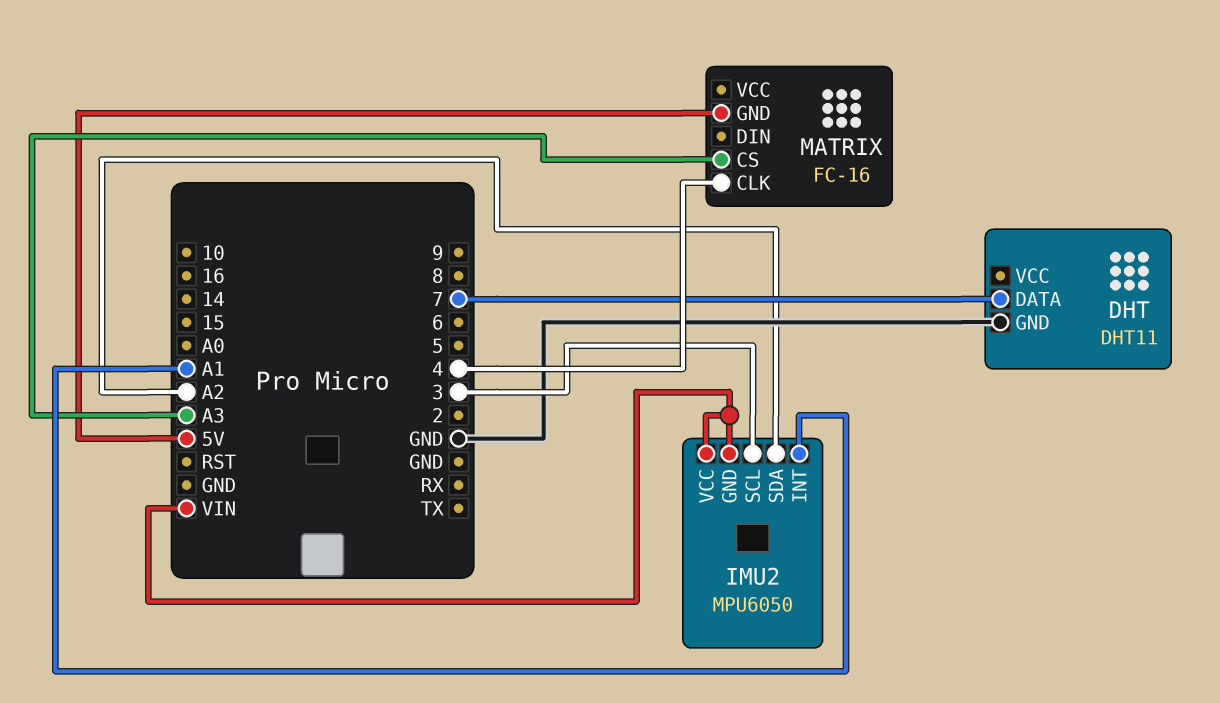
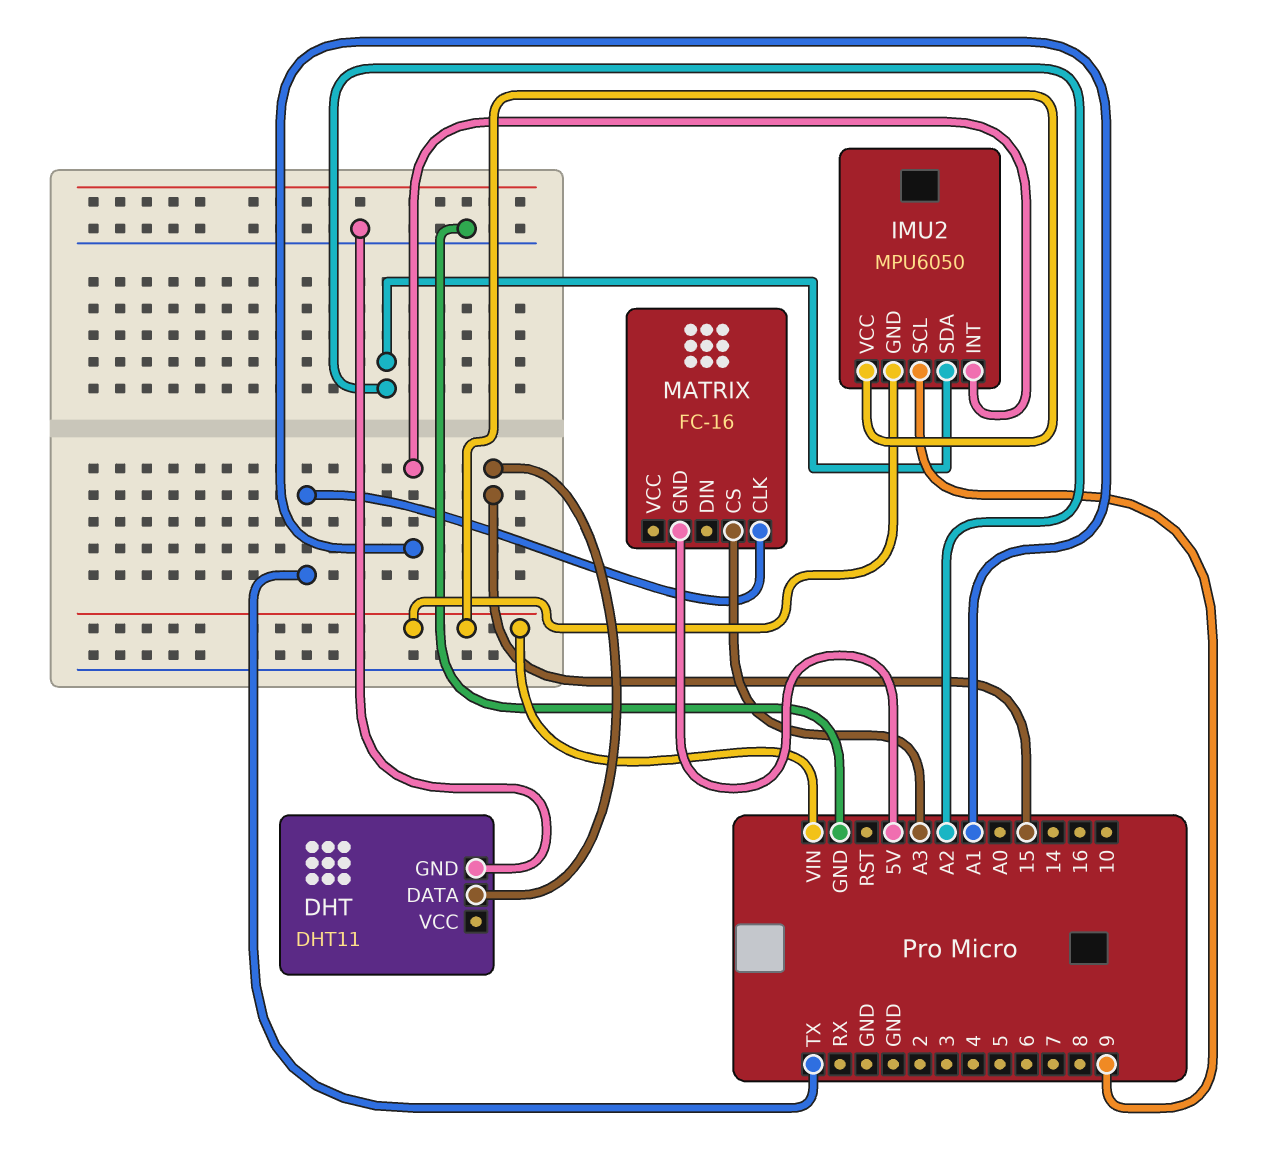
DHT pin DATA: 7 -> 15
IMU2 pin SCL: 3 -> 9
MATRIX pin CLK: 4 -> TX

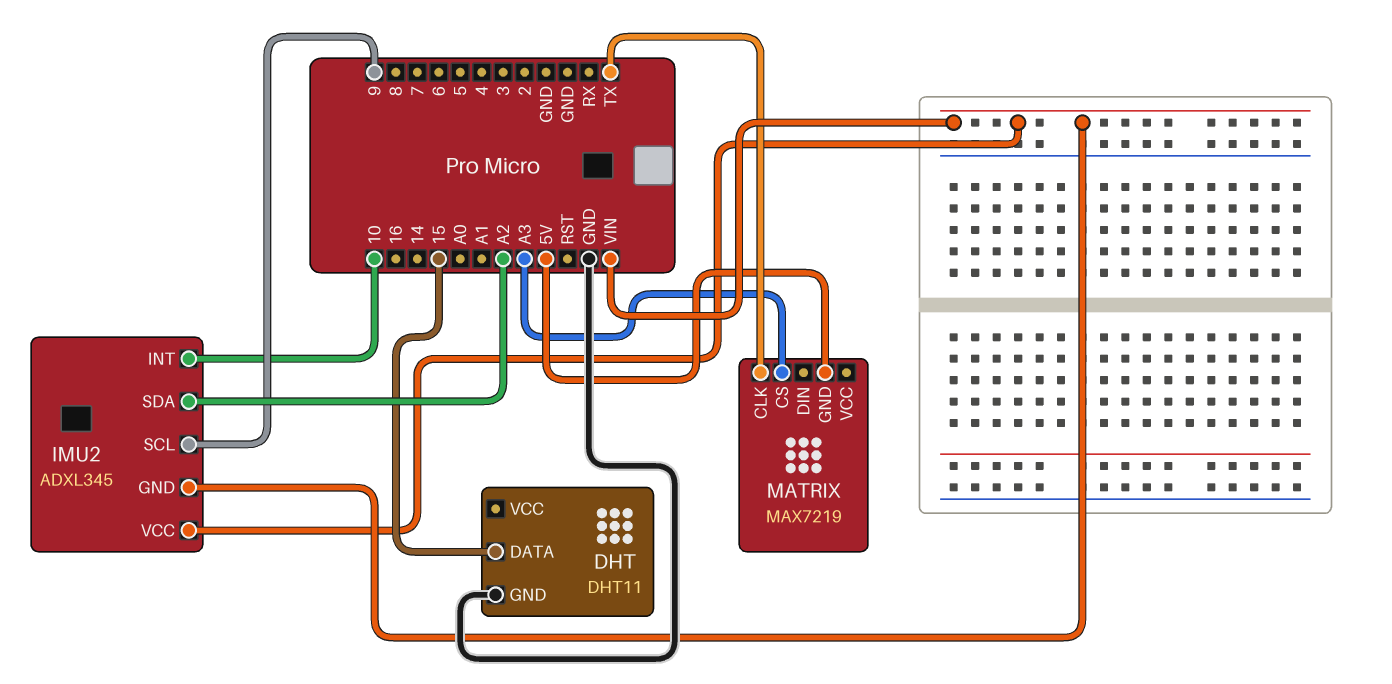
IMU2: MPU6050 -> ADXL345
IMU2 pin INT: A1 -> 10
MATRIX: FC-16 -> MAX7219

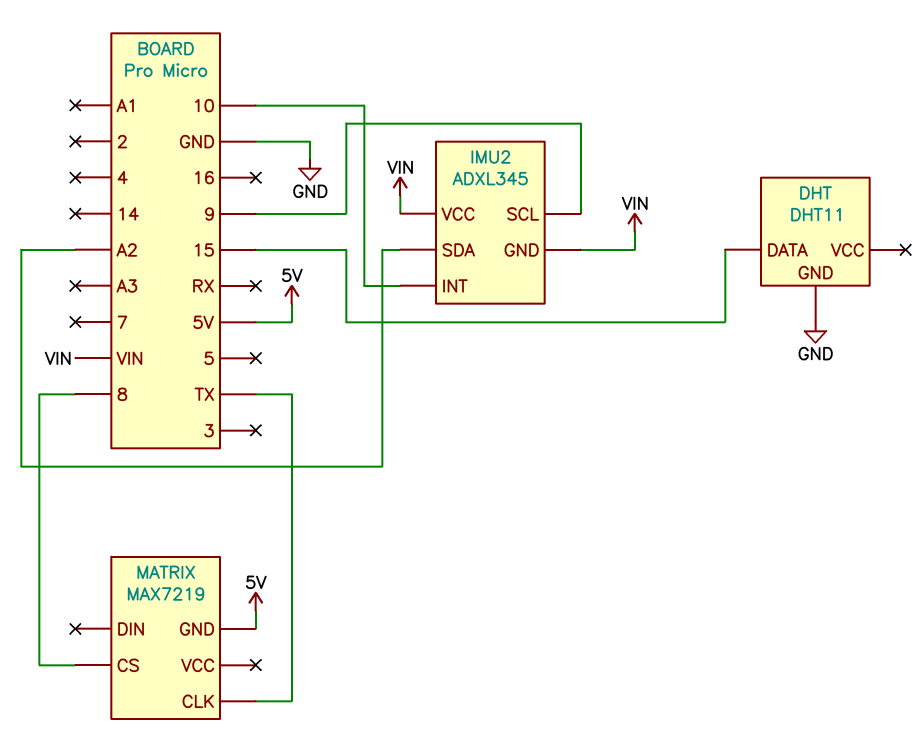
MATRIX pin CS: A3 -> 8

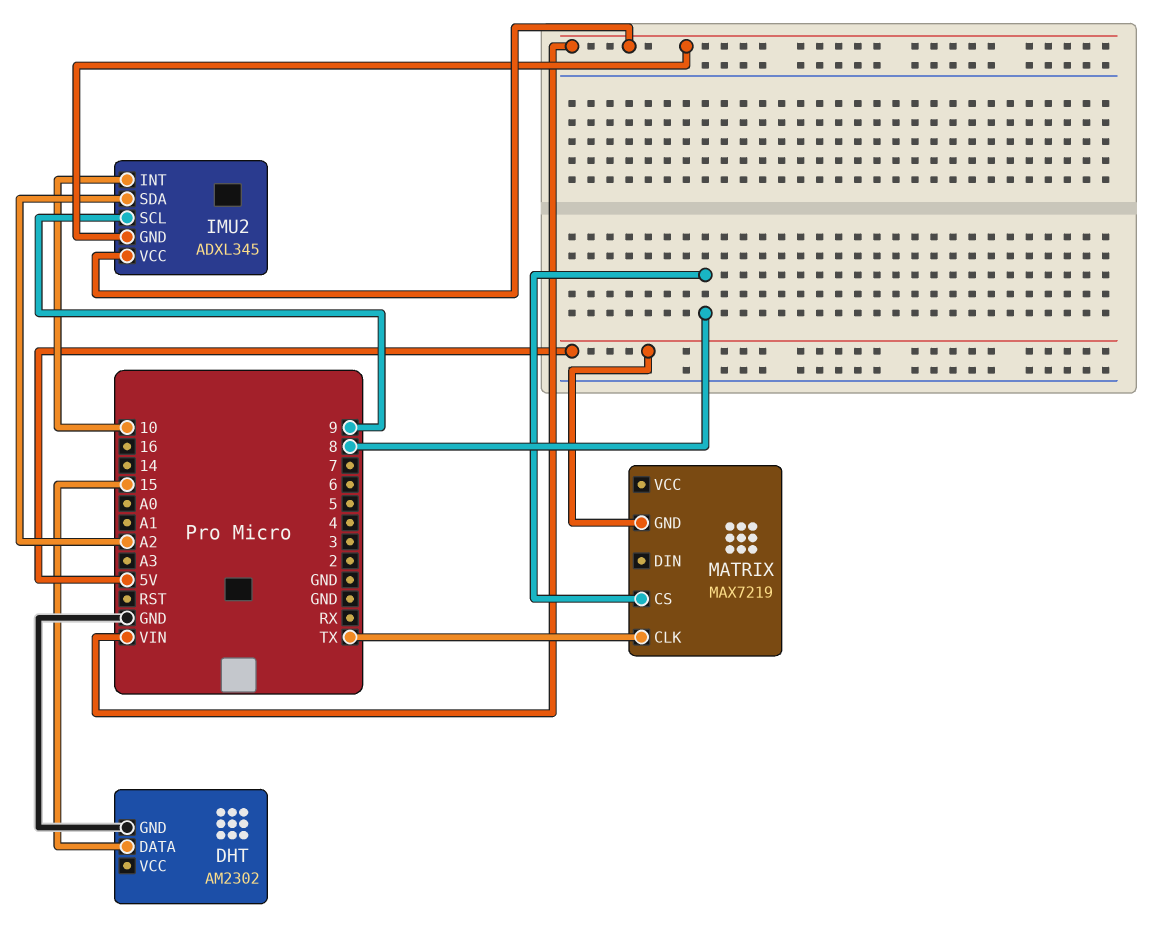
DHT: DHT11 -> AM2302

